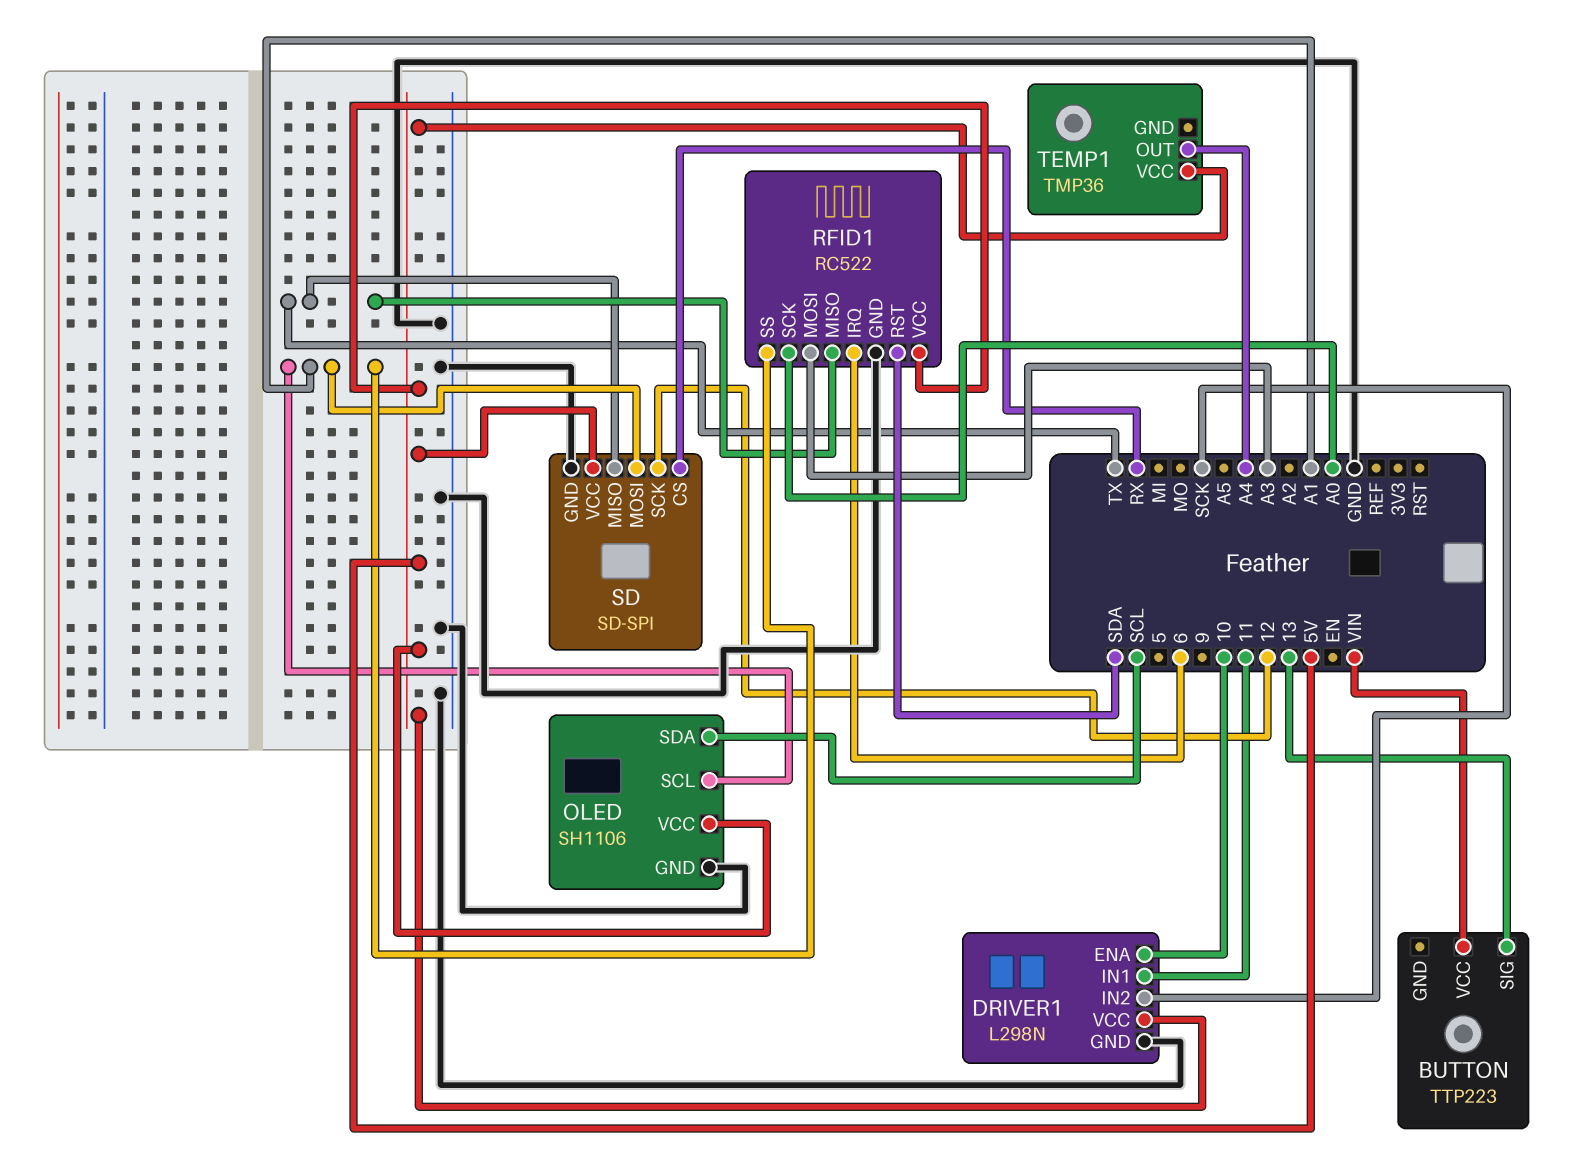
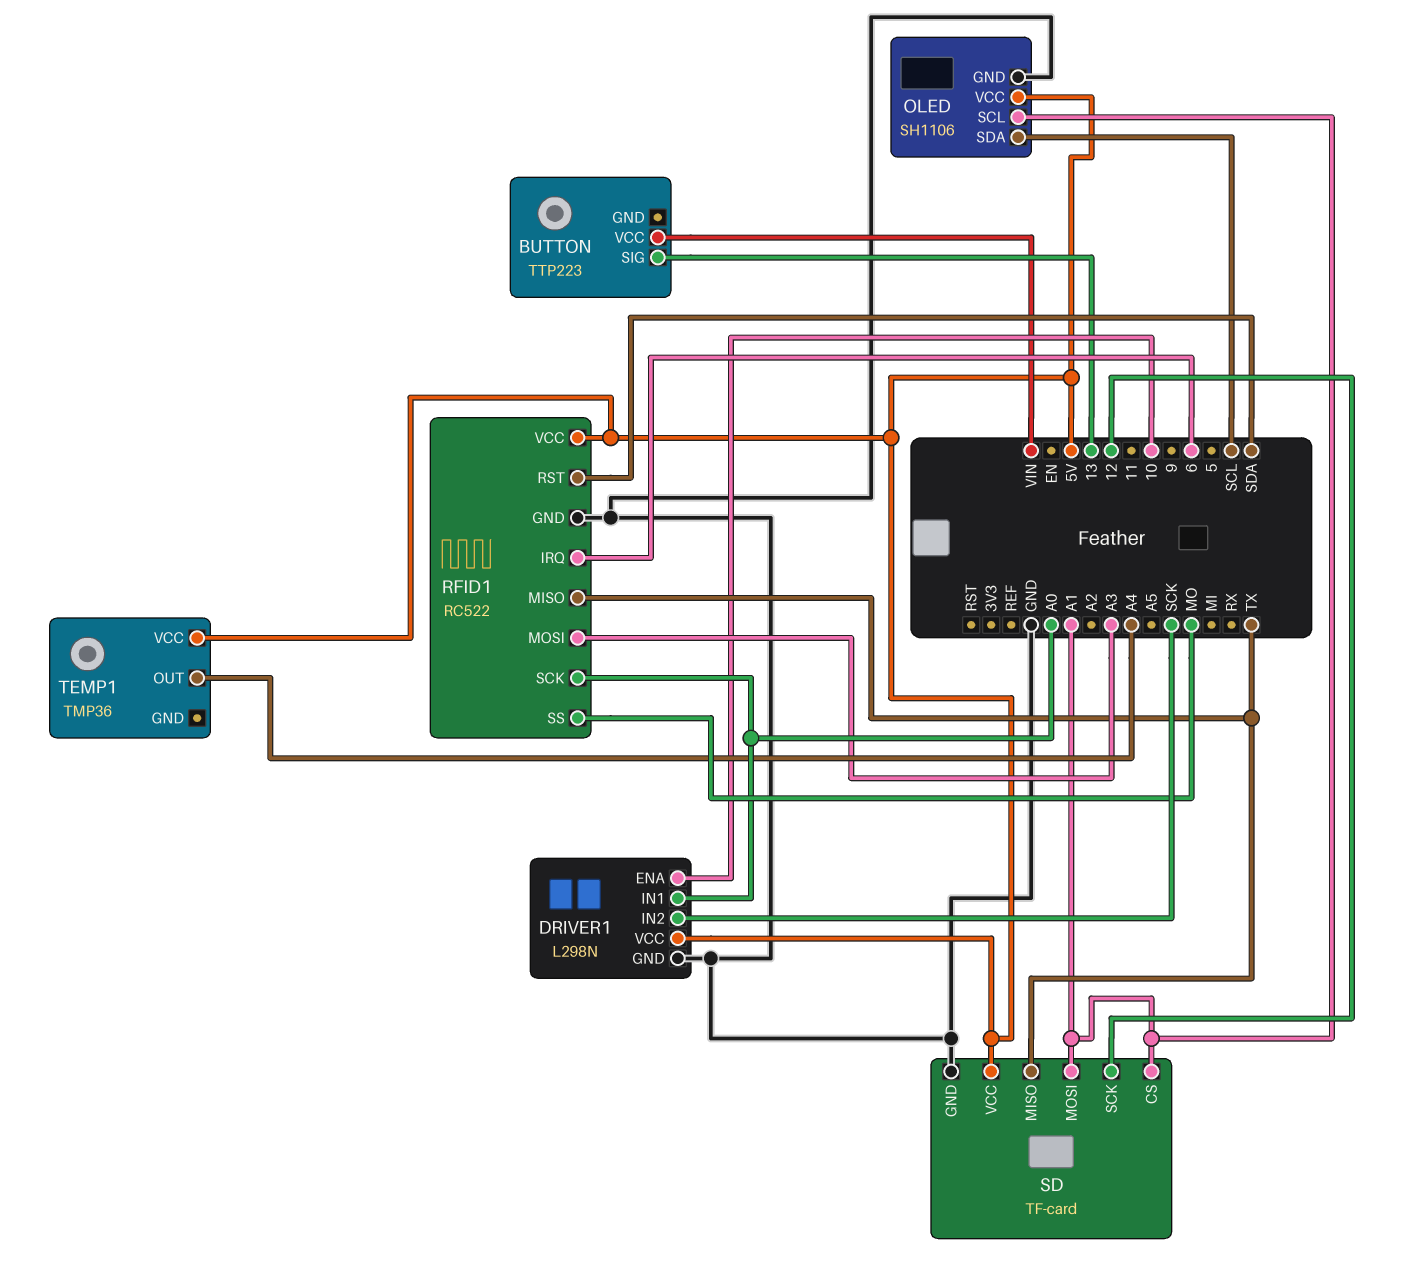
DRIVER1 pin IN1: 11 -> A0
RFID1 pin SS: A1 -> MO
SD: SD-SPI -> TF-card
SD pin CS: RX -> A1

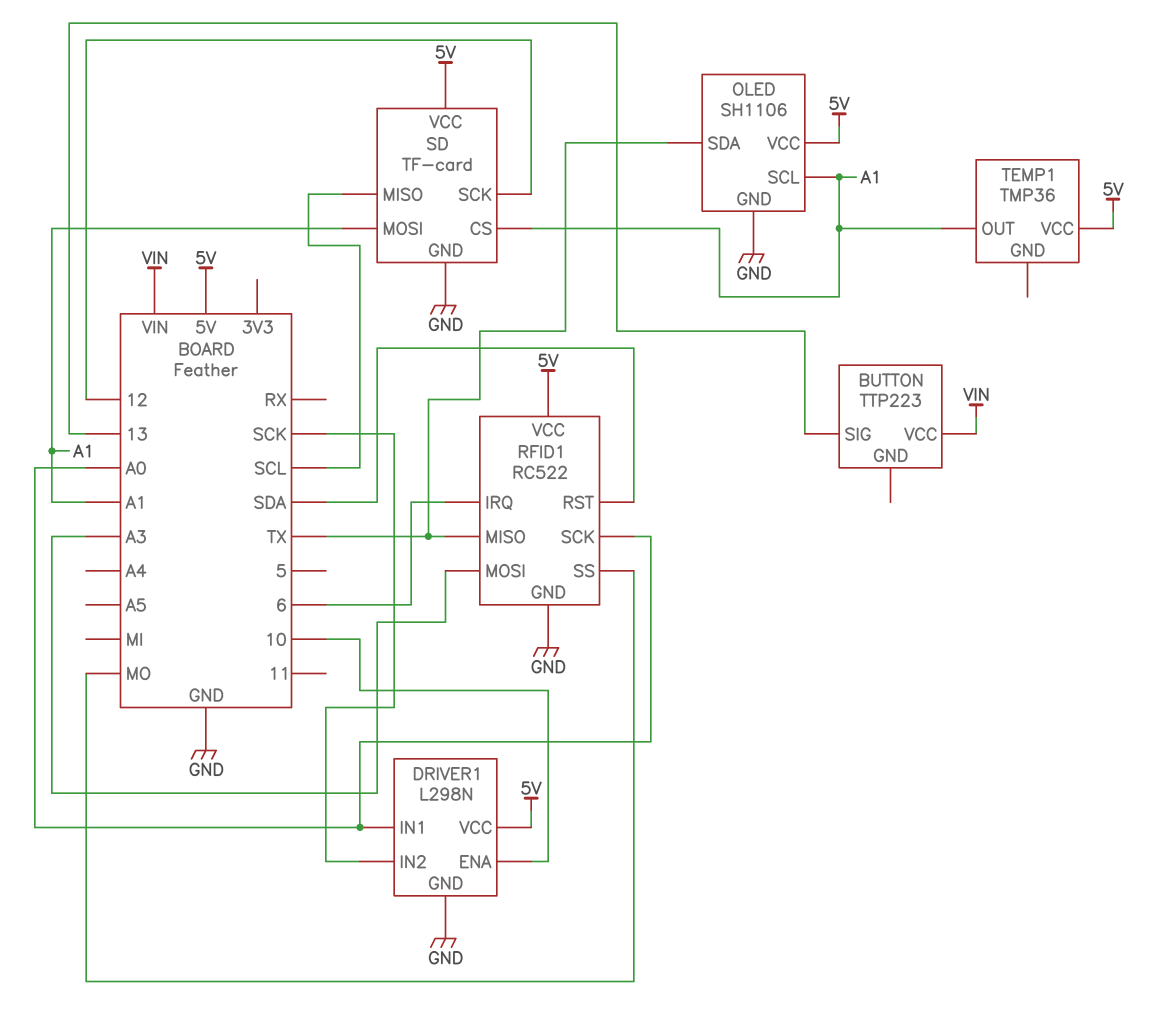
OLED pin SDA: SCL -> TX
SD pin MISO: TX -> SCL
TEMP1 pin OUT: A4 -> A1

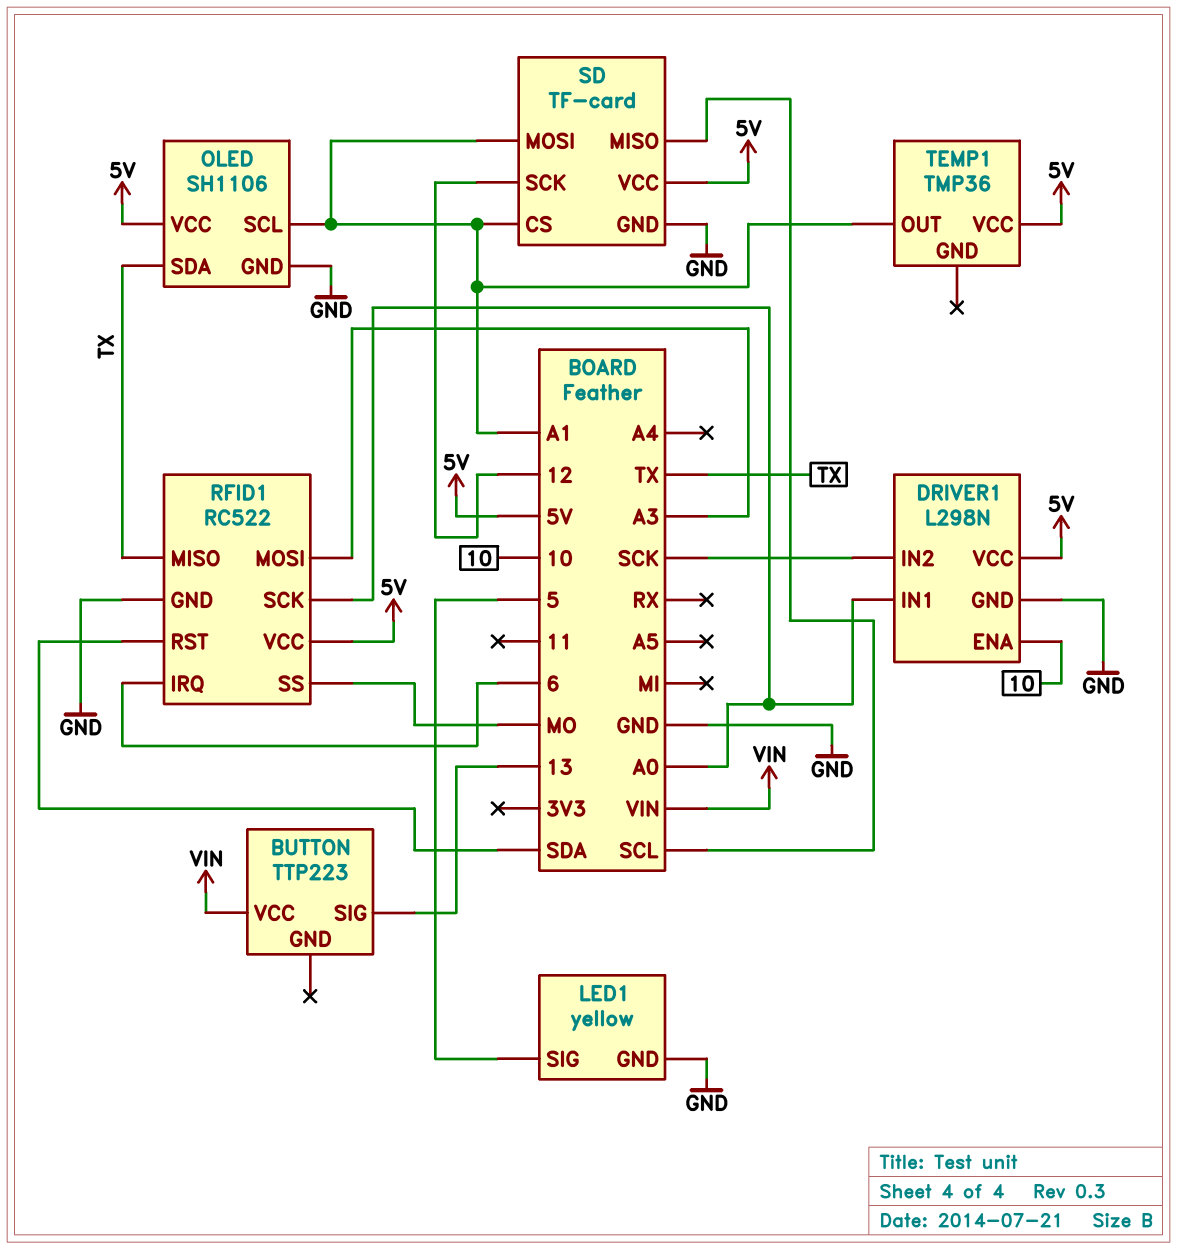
LED1: none -> yellow
LED1 pin GND: none -> GND
LED1 pin SIG: none -> 5

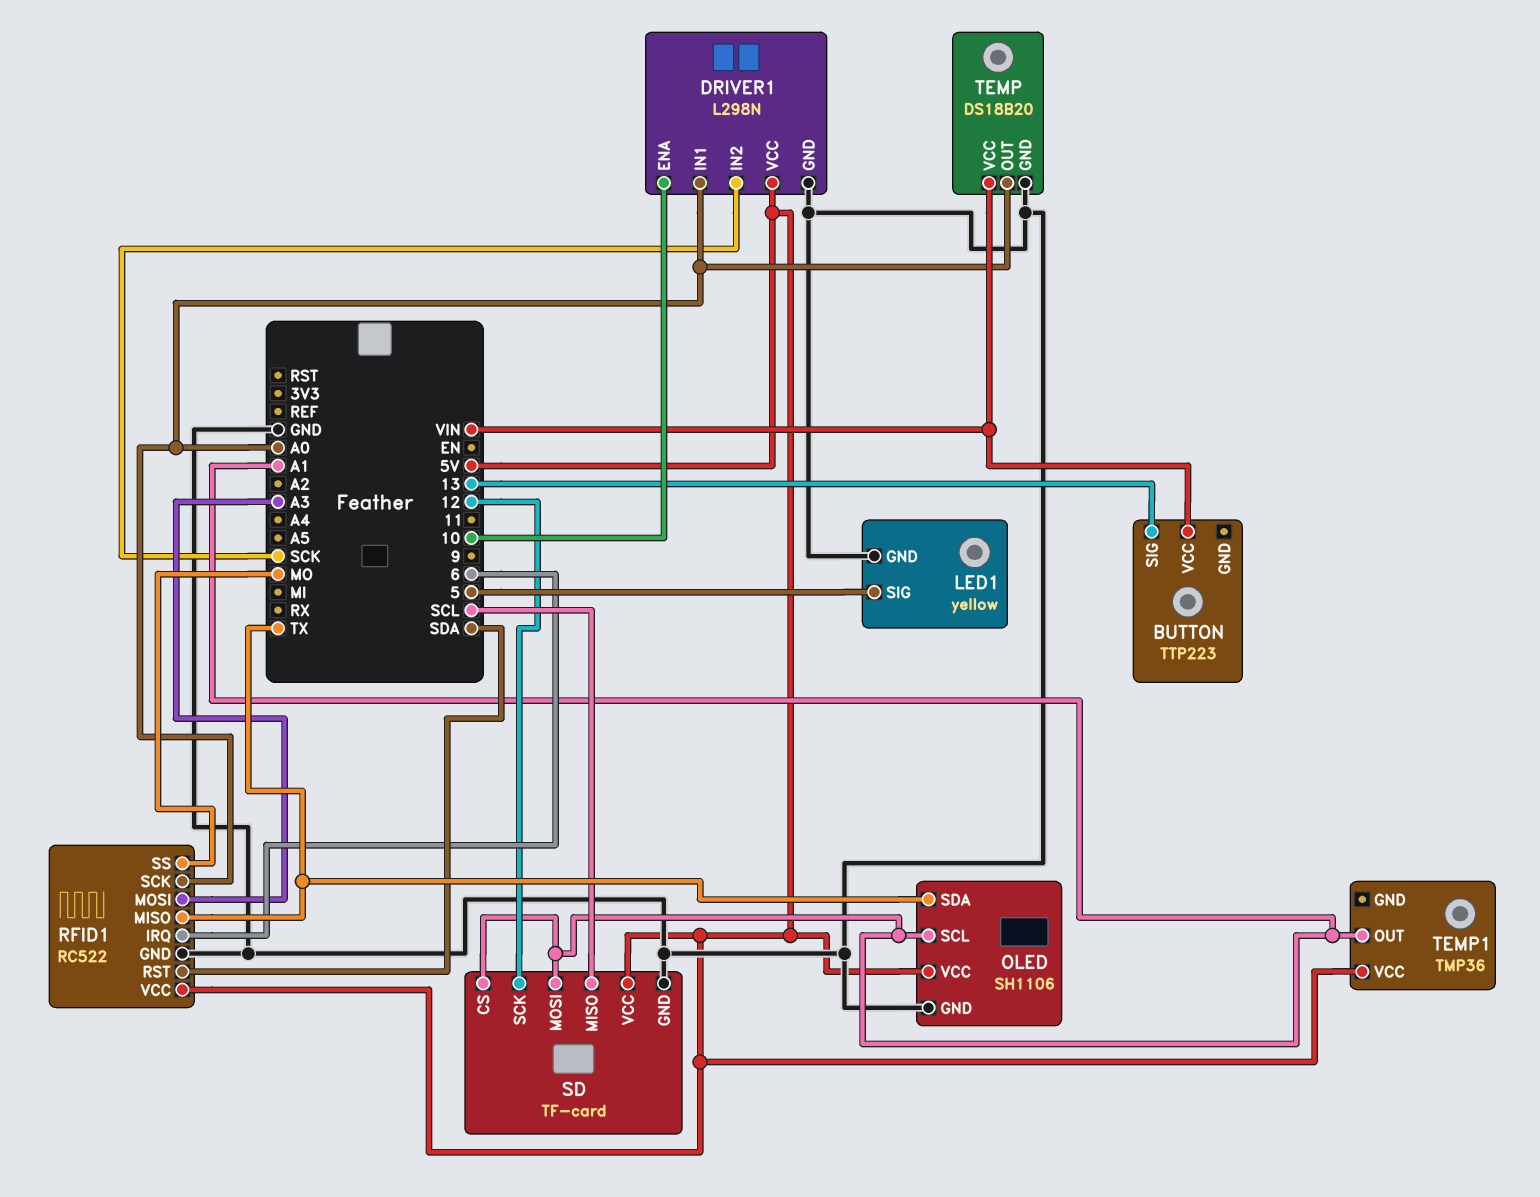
TEMP: none -> DS18B20
TEMP pin GND: none -> GND
TEMP pin OUT: none -> A0
TEMP pin VCC: none -> VIN

